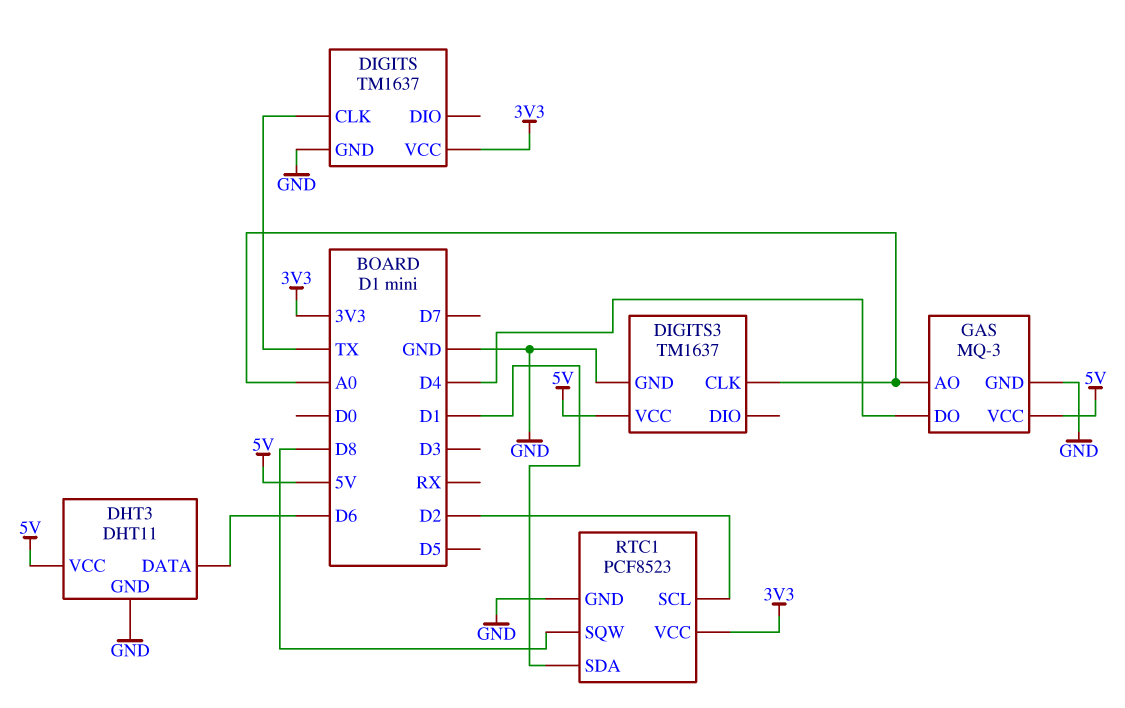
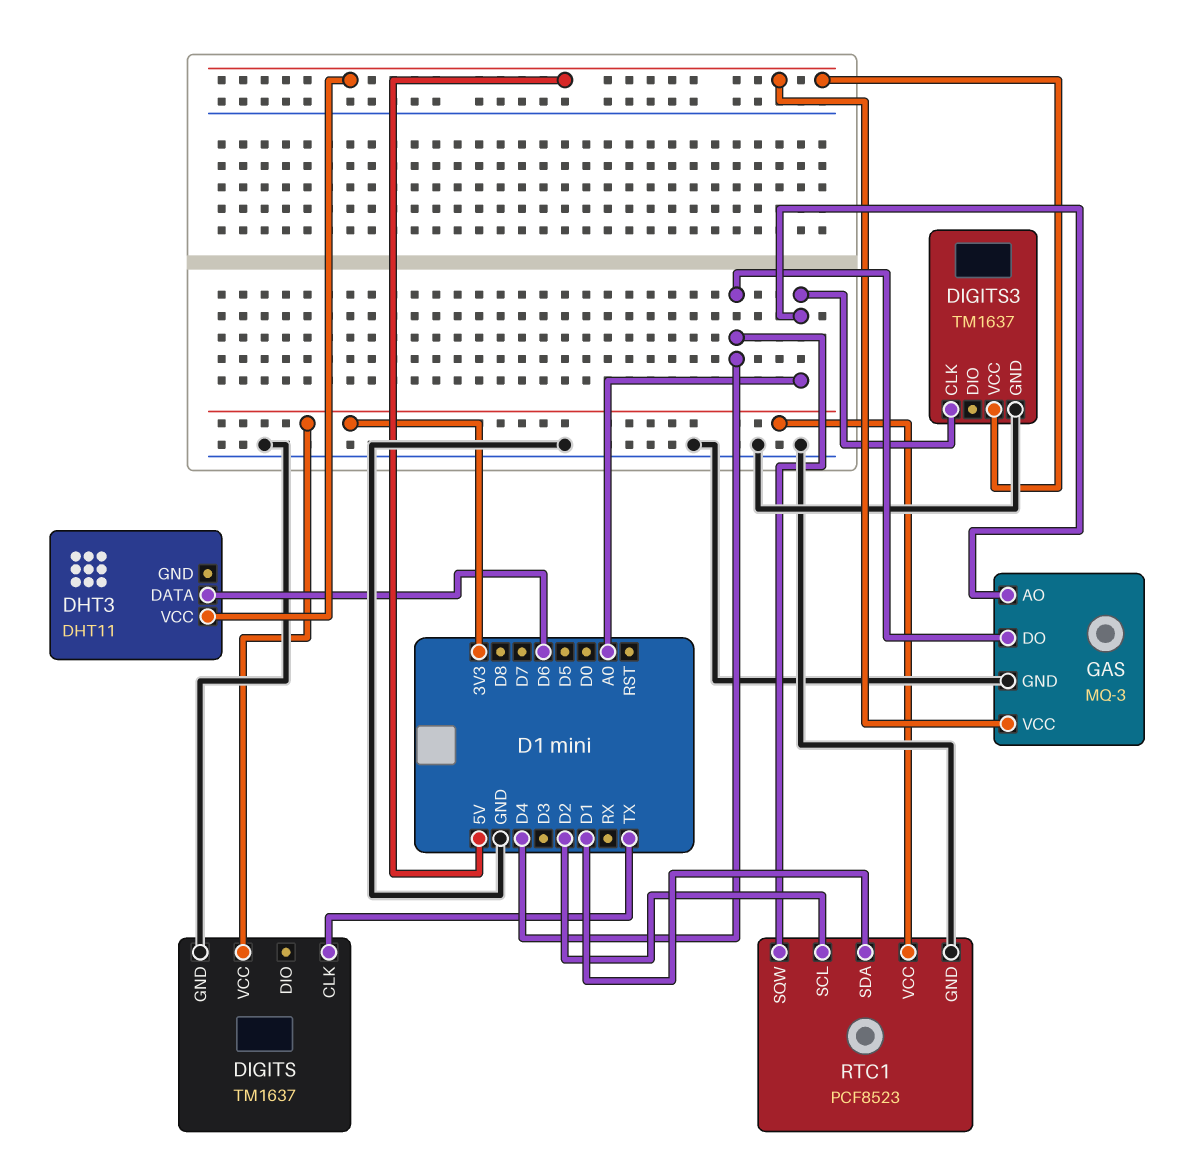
DHT3 pin GND: GND -> none
RTC1 pin SQW: D8 -> D4

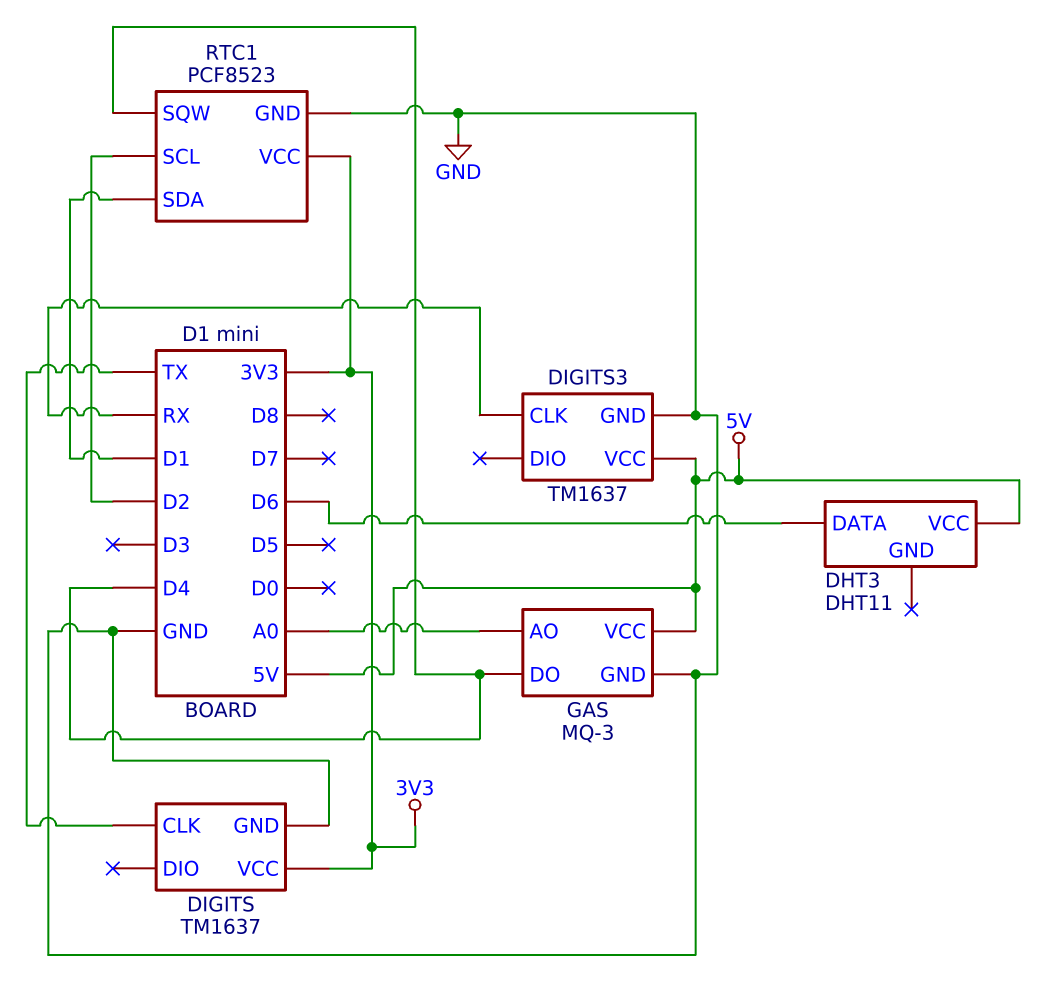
DIGITS3 pin CLK: A0 -> RX

